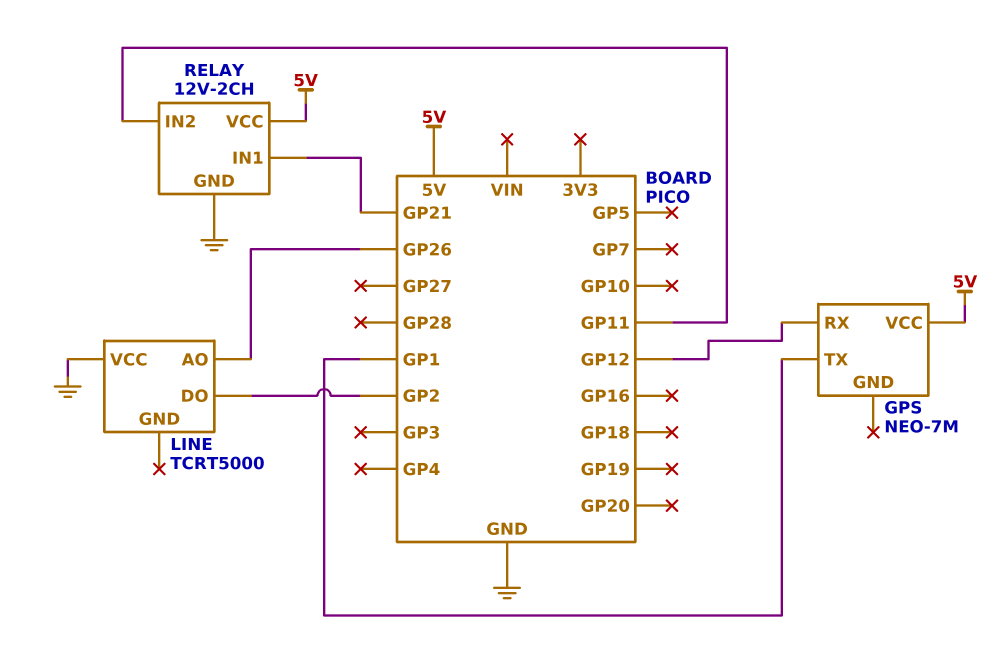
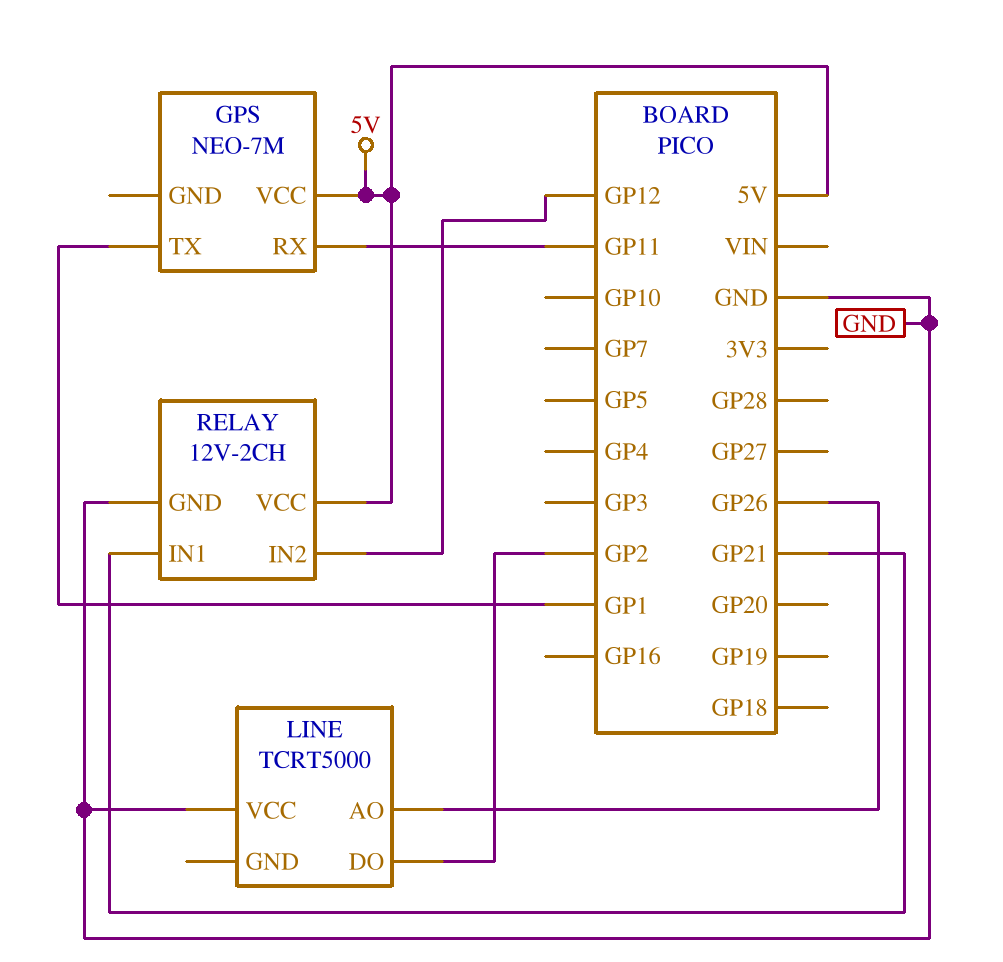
GPS pin RX: GP12 -> GP11
RELAY pin IN2: GP11 -> GP12

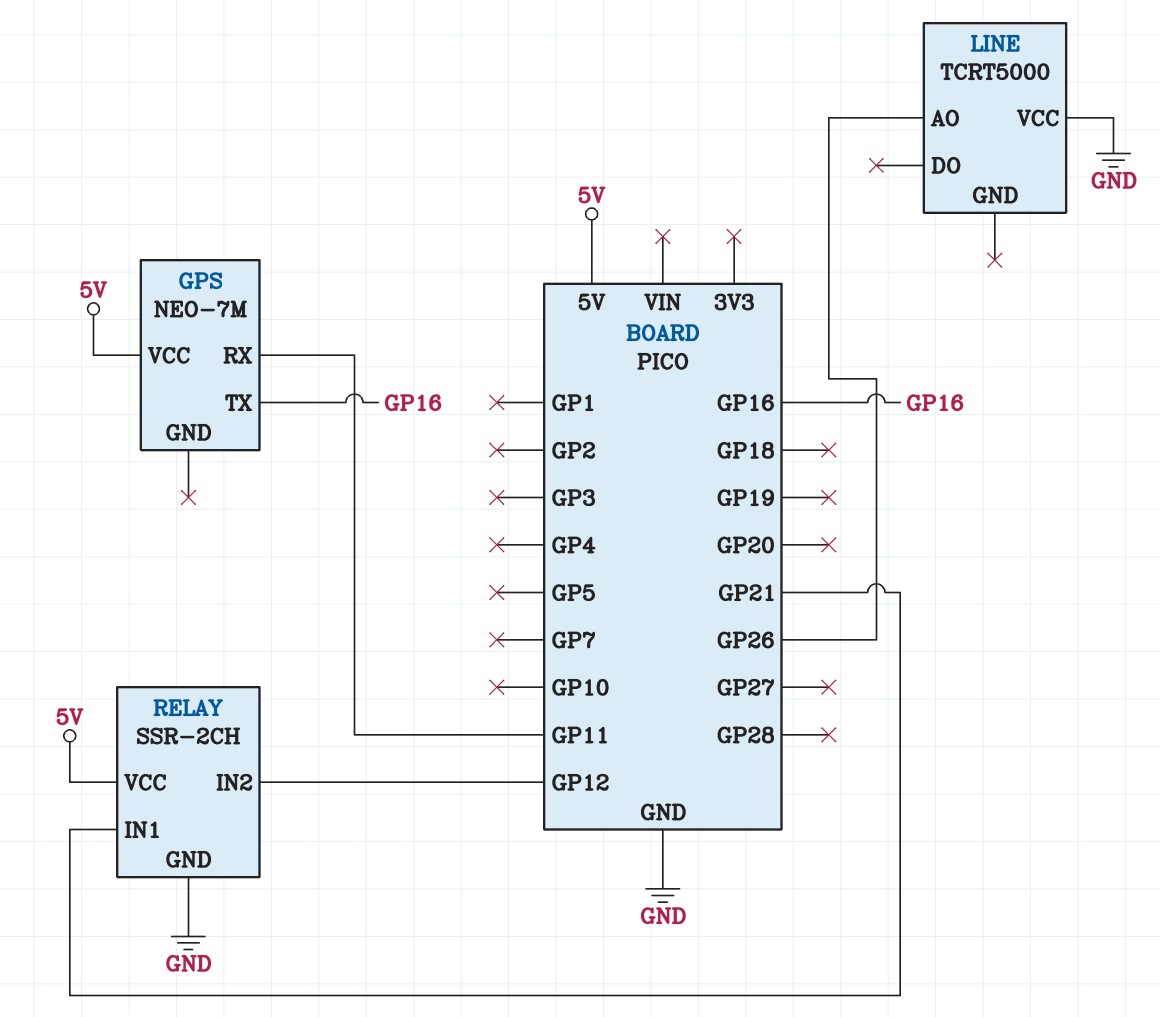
GPS pin TX: GP1 -> GP16
LINE pin DO: GP2 -> none
RELAY: 12V-2CH -> SSR-2CH

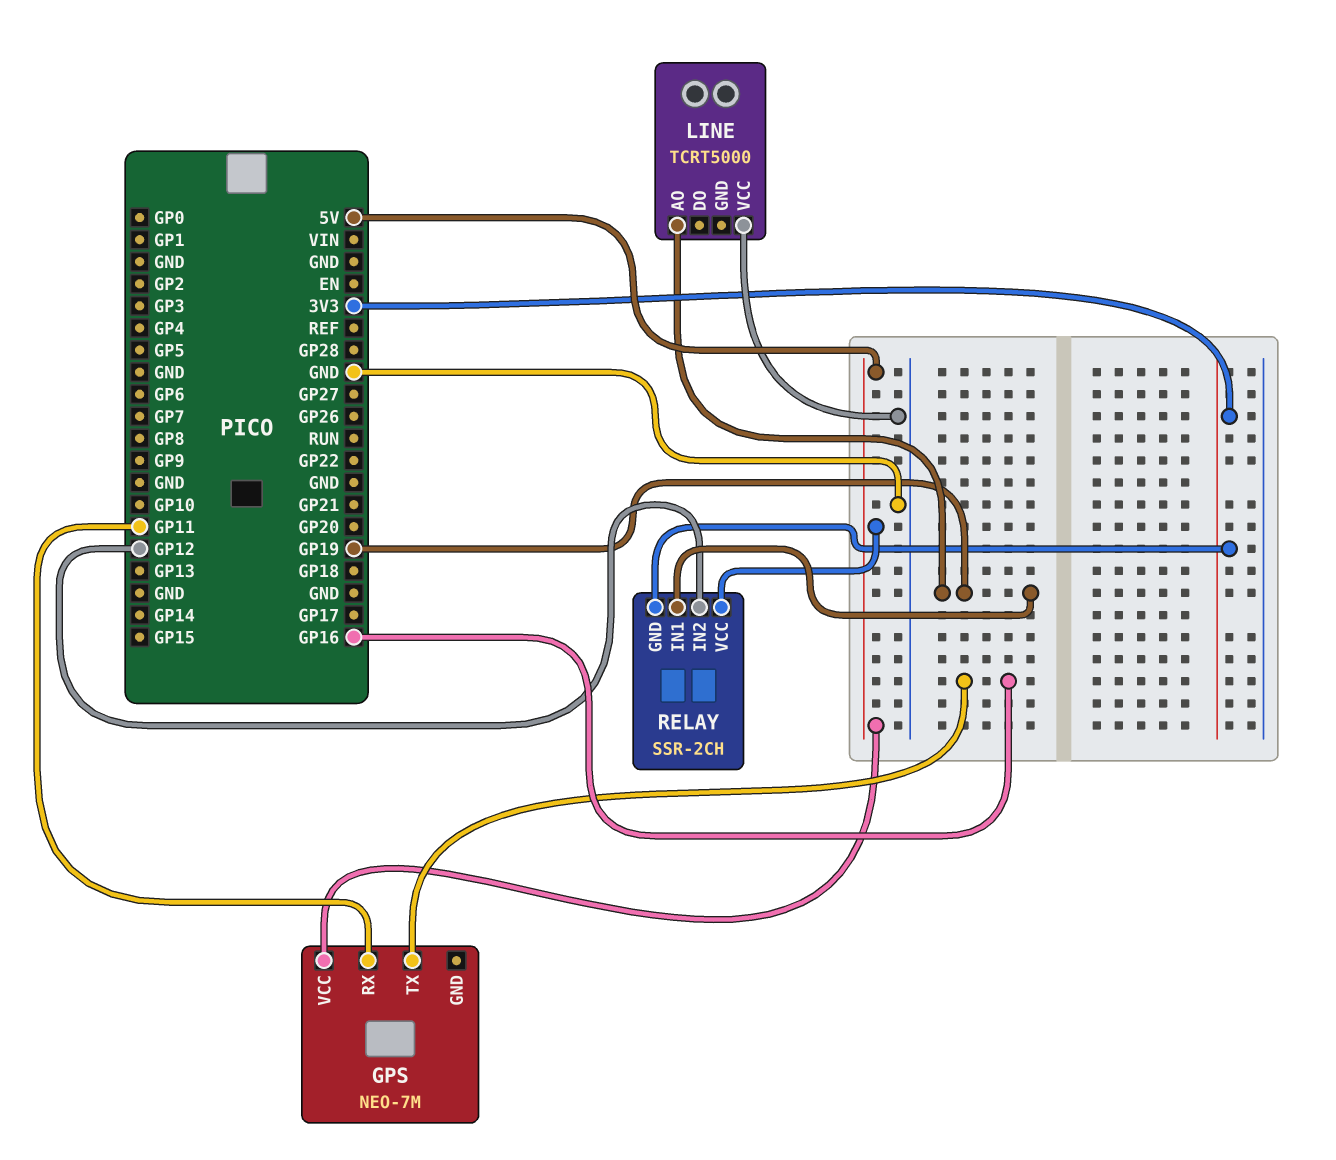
LINE pin AO: GP26 -> GP19
RELAY pin GND: GND -> 3V3
RELAY pin IN1: GP21 -> GP19

